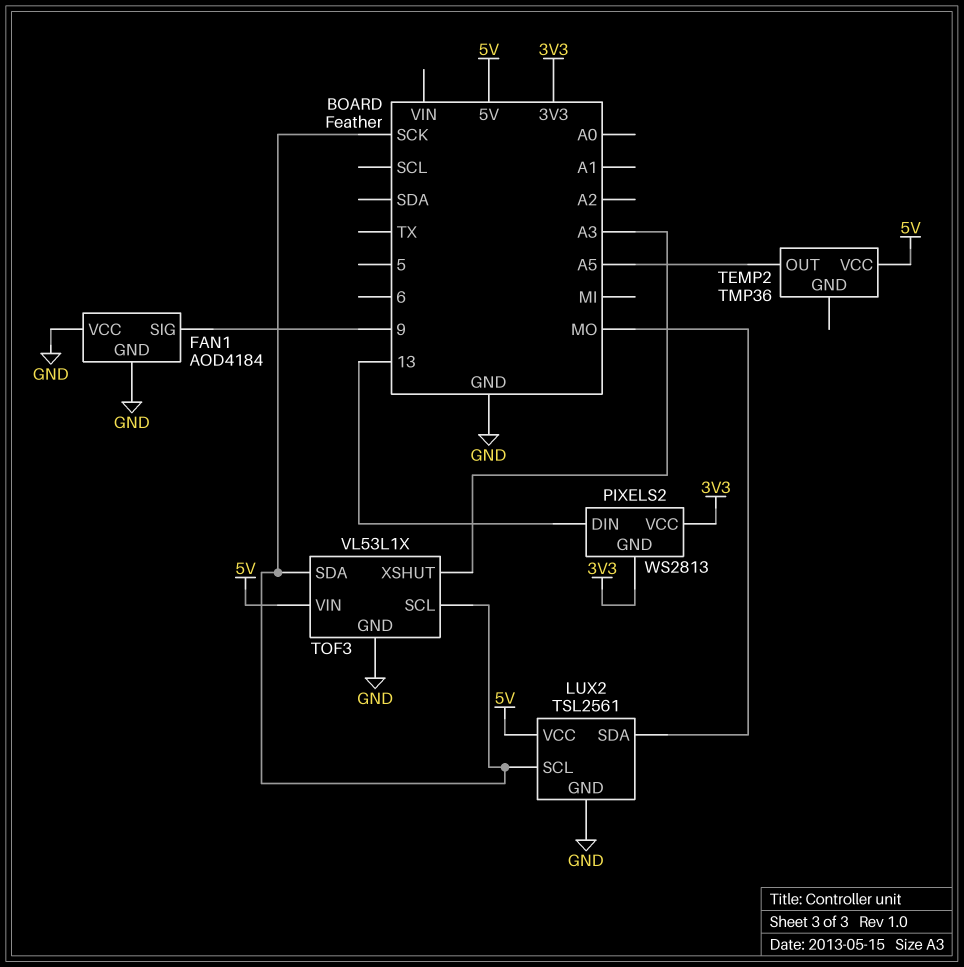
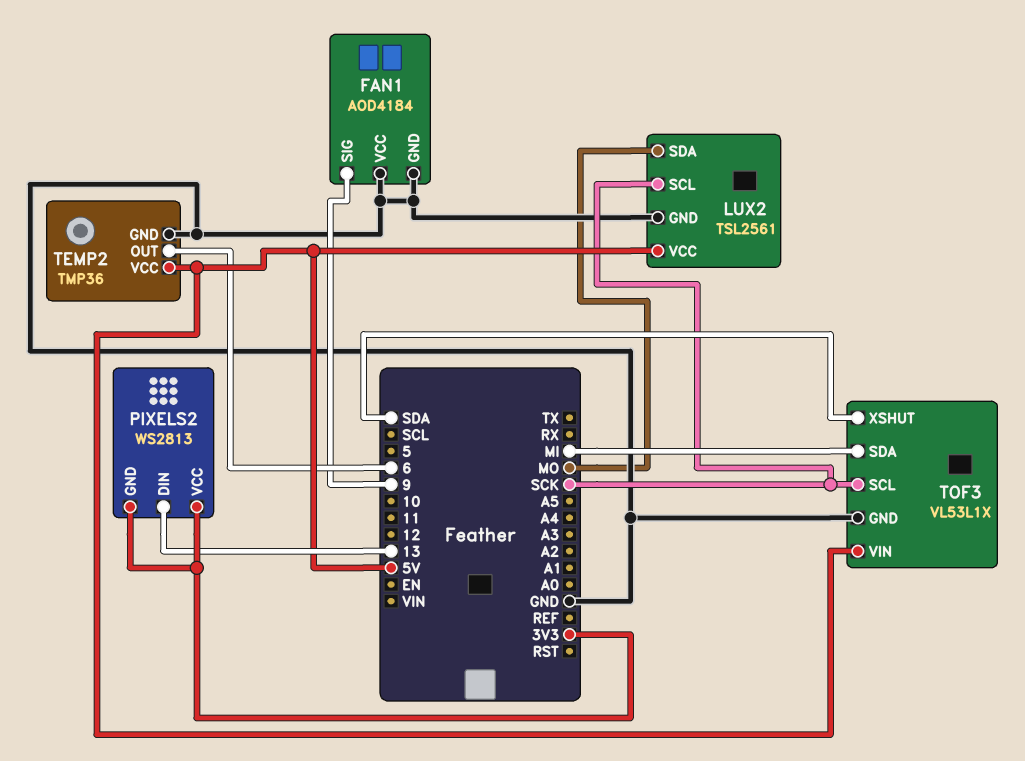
TEMP2 pin GND: none -> GND
TEMP2 pin OUT: A5 -> 6
TOF3 pin SDA: SCK -> MI
TOF3 pin XSHUT: A3 -> SDA

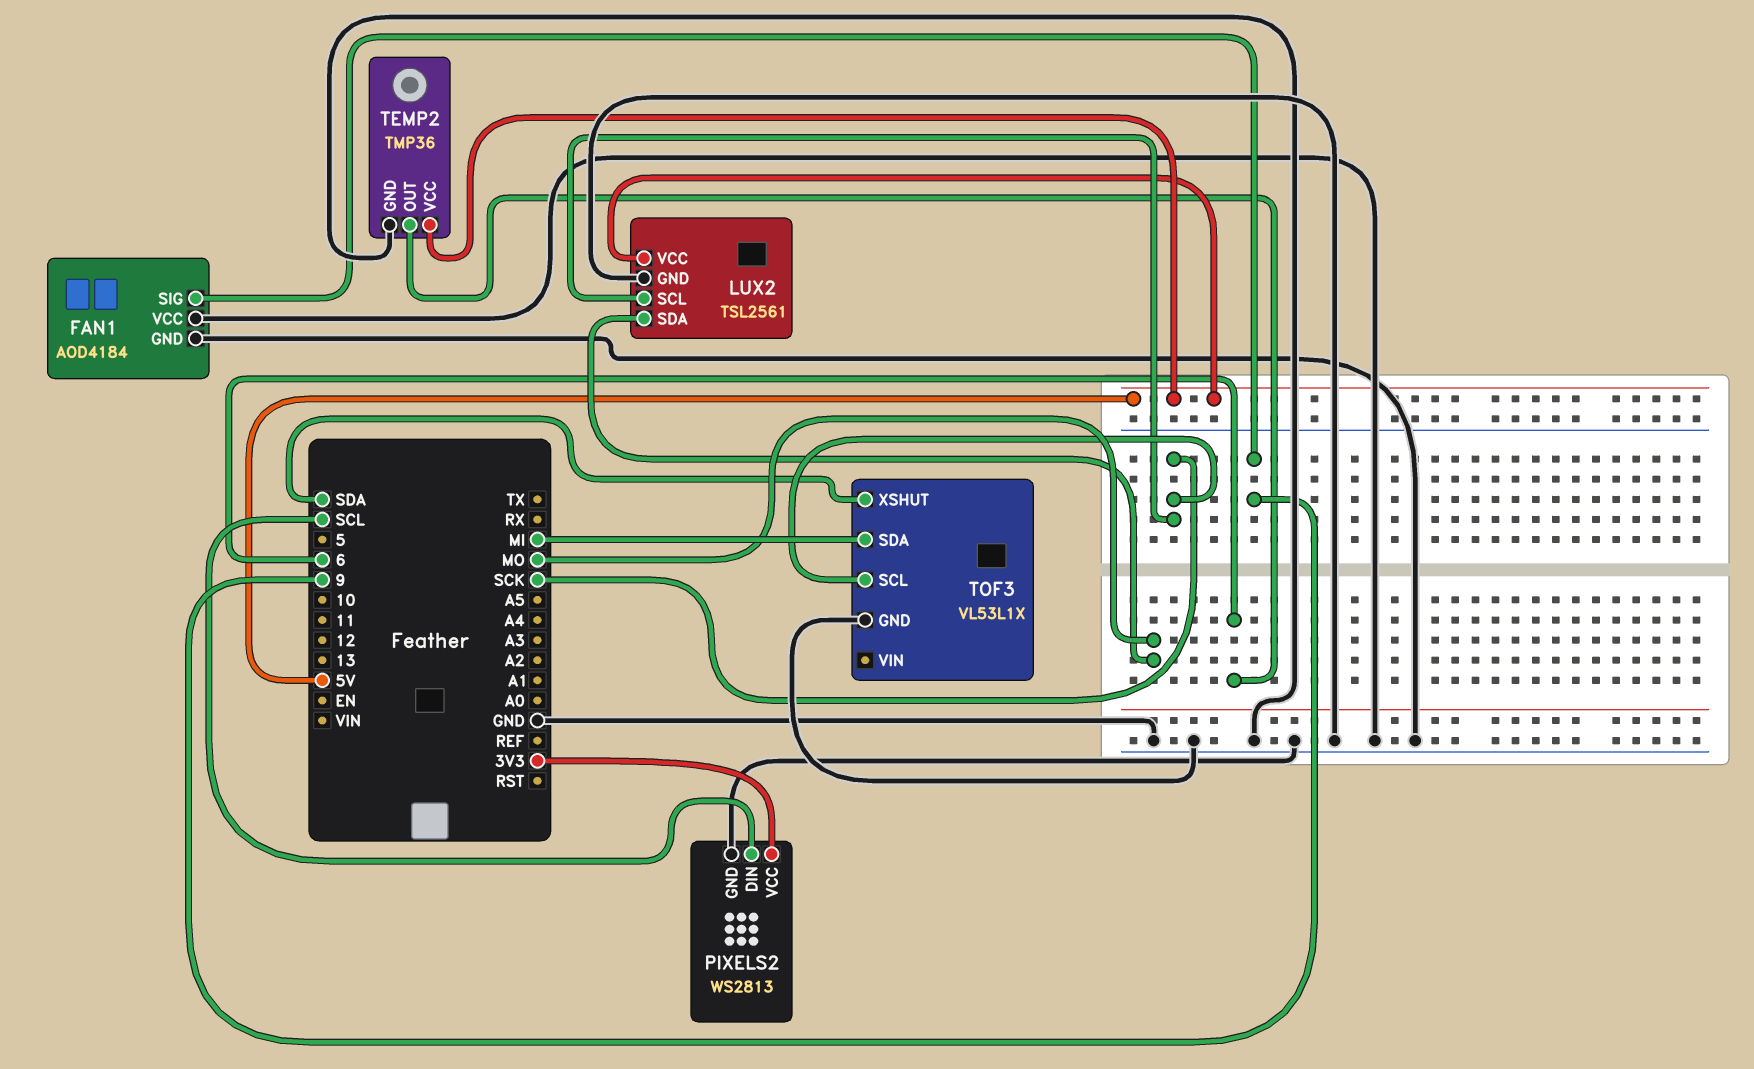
PIXELS2 pin DIN: 13 -> SCL
PIXELS2 pin GND: 3V3 -> GND
TOF3 pin VIN: 5V -> none

